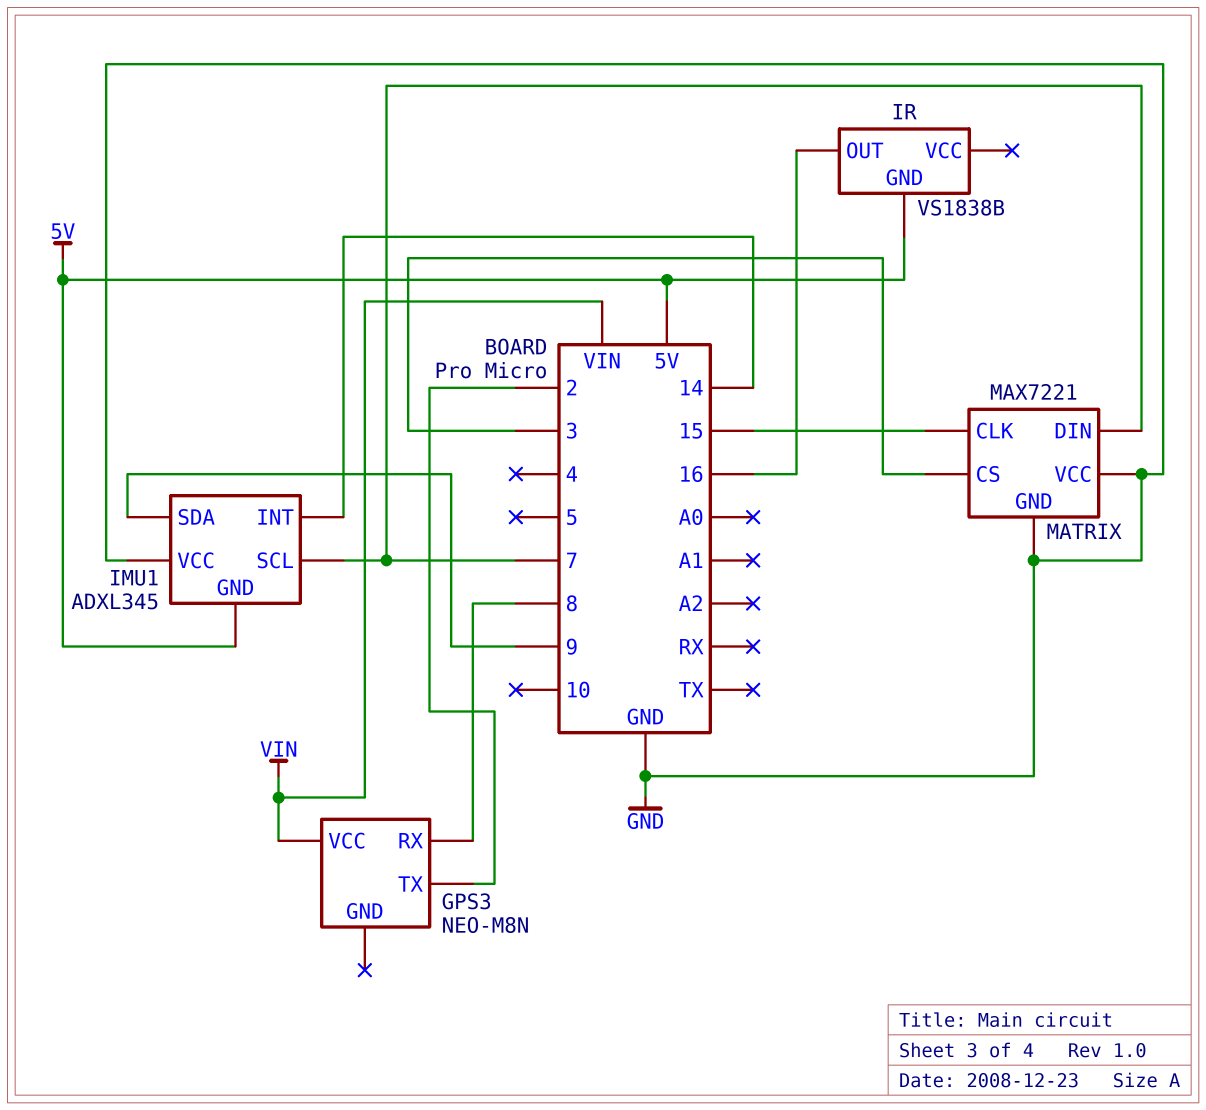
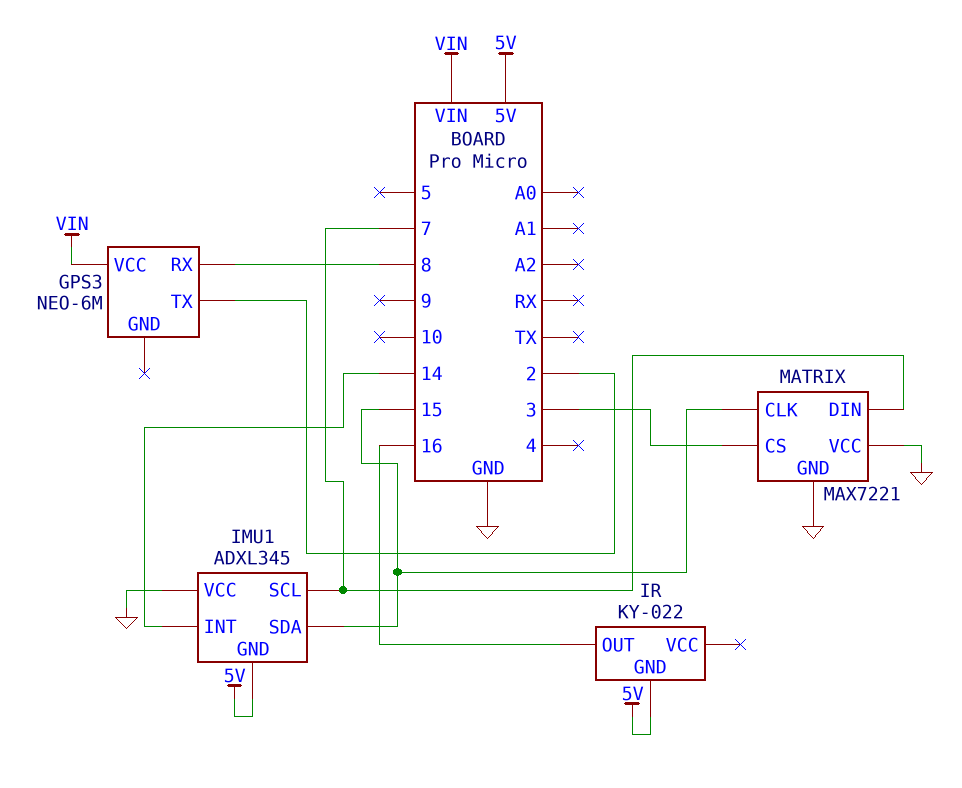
GPS3: NEO-M8N -> NEO-6M
IMU1 pin SDA: 9 -> 15
IR: VS1838B -> KY-022

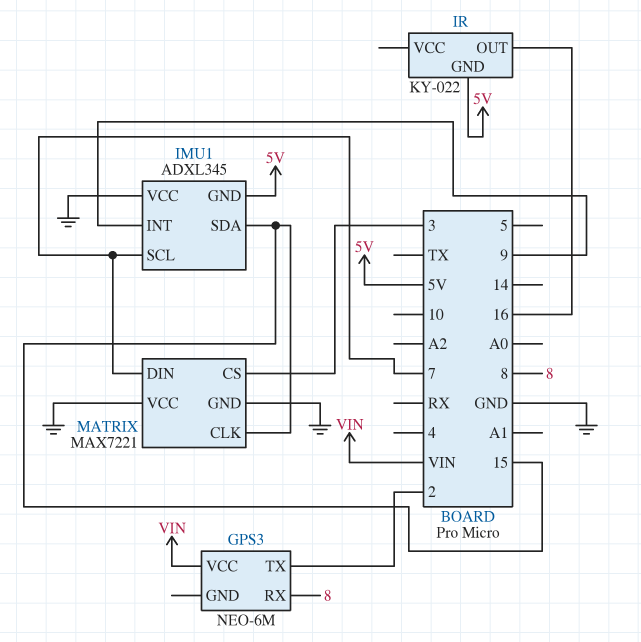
IMU1 pin INT: 14 -> 9

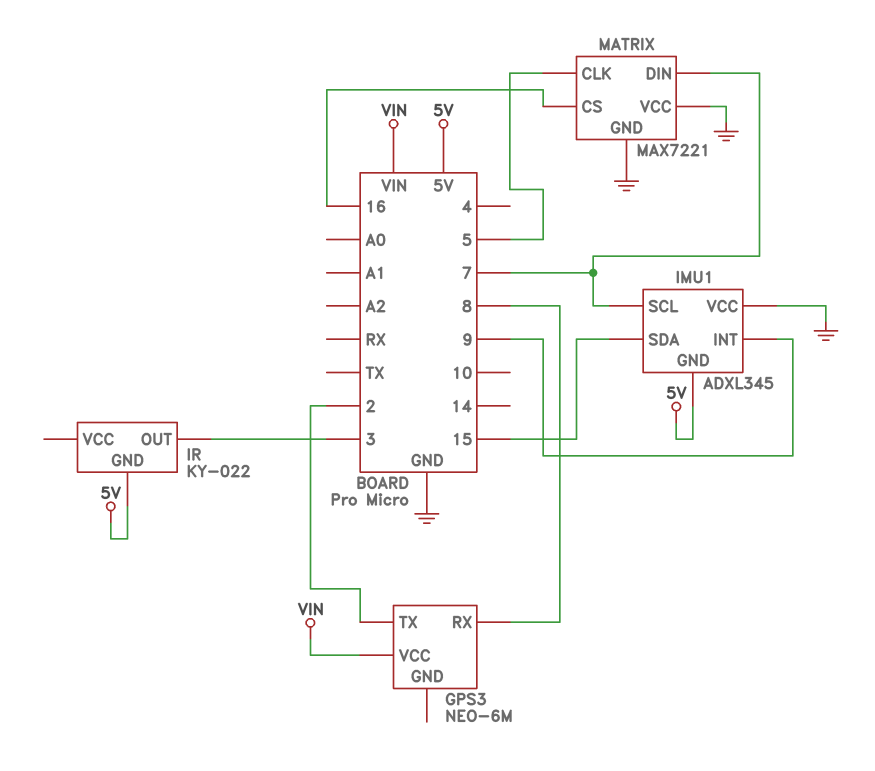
IR pin OUT: 16 -> 3
MATRIX pin CLK: 15 -> 5
MATRIX pin CS: 3 -> 16

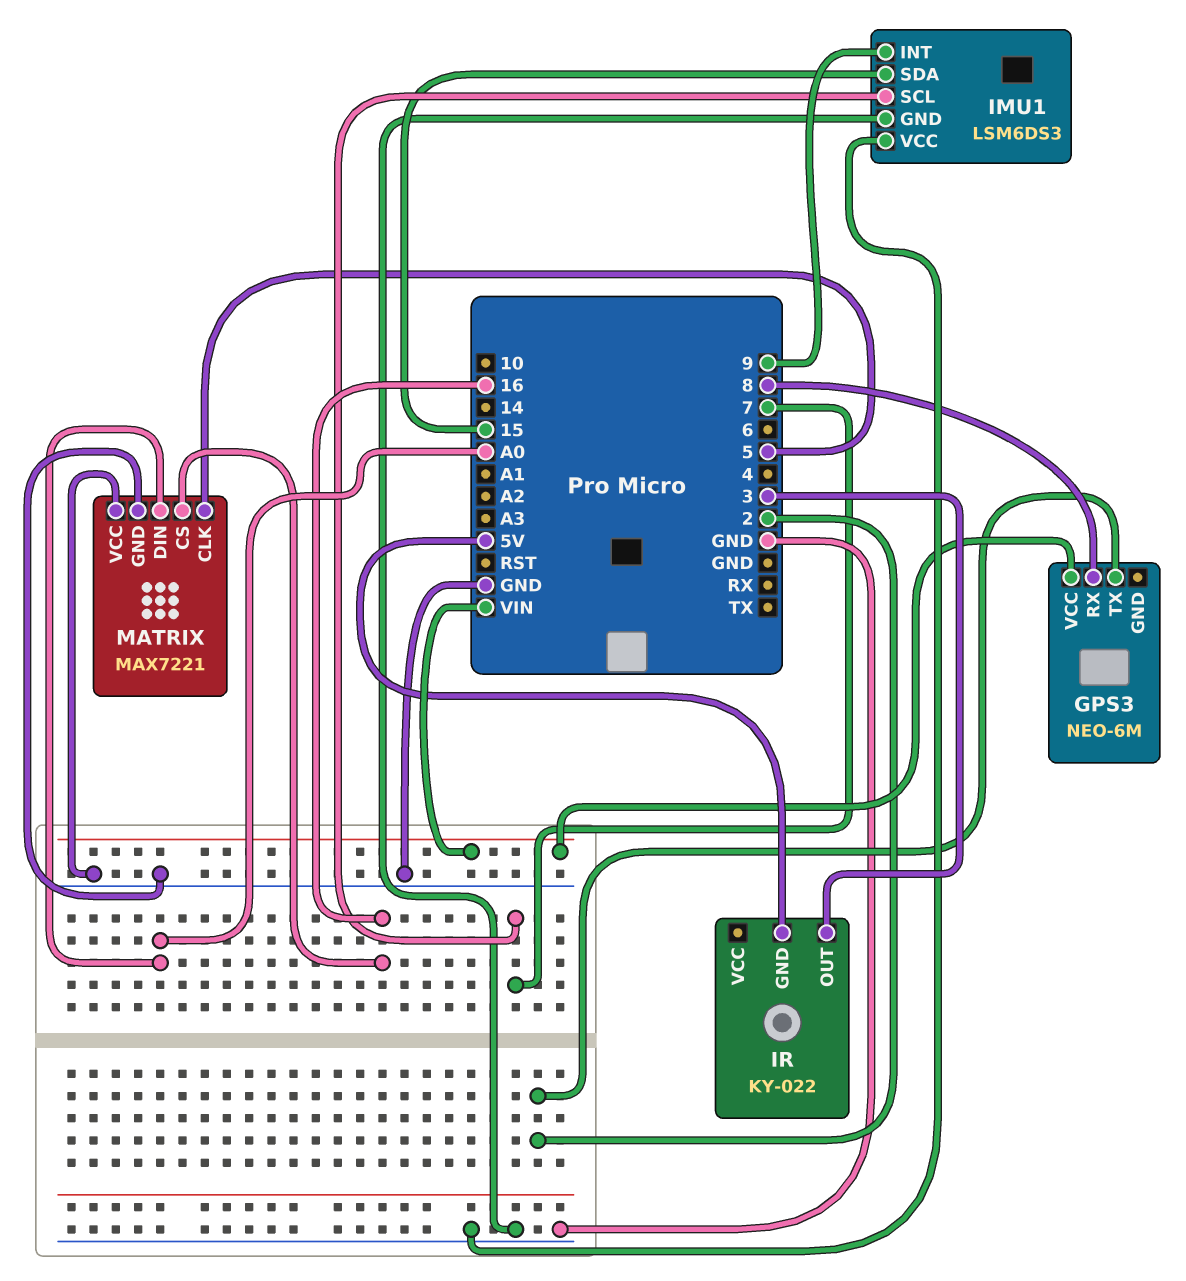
IMU1: ADXL345 -> LSM6DS3
IMU1 pin GND: 5V -> GND
MATRIX pin DIN: 7 -> A0

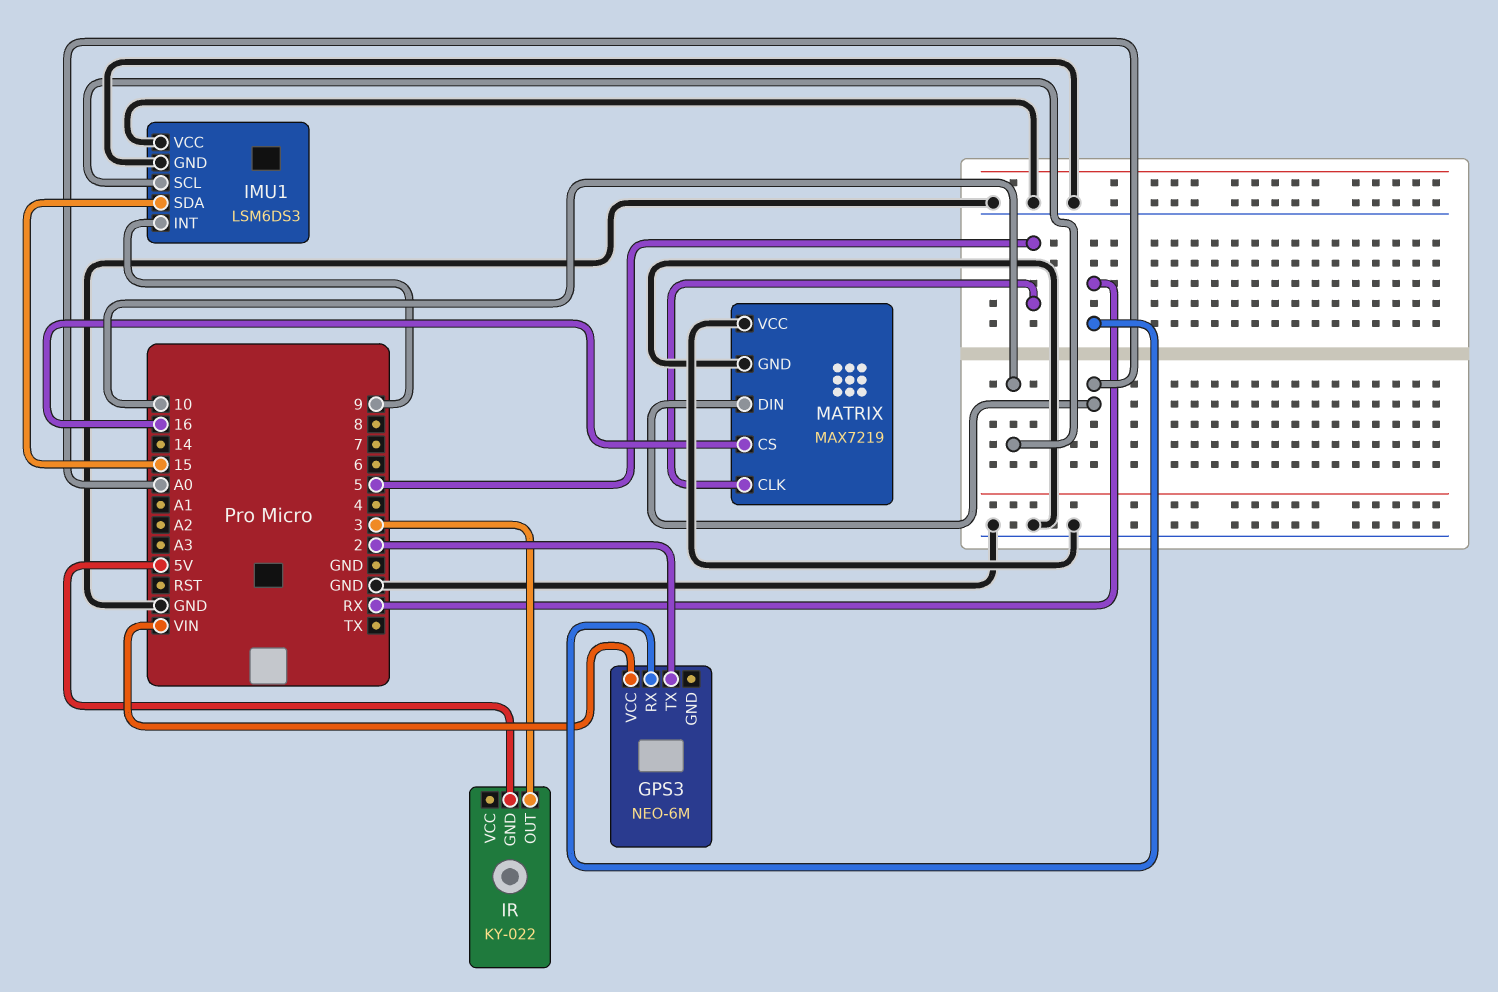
GPS3 pin RX: 8 -> RX
IMU1 pin SCL: 7 -> 10
MATRIX: MAX7221 -> MAX7219

